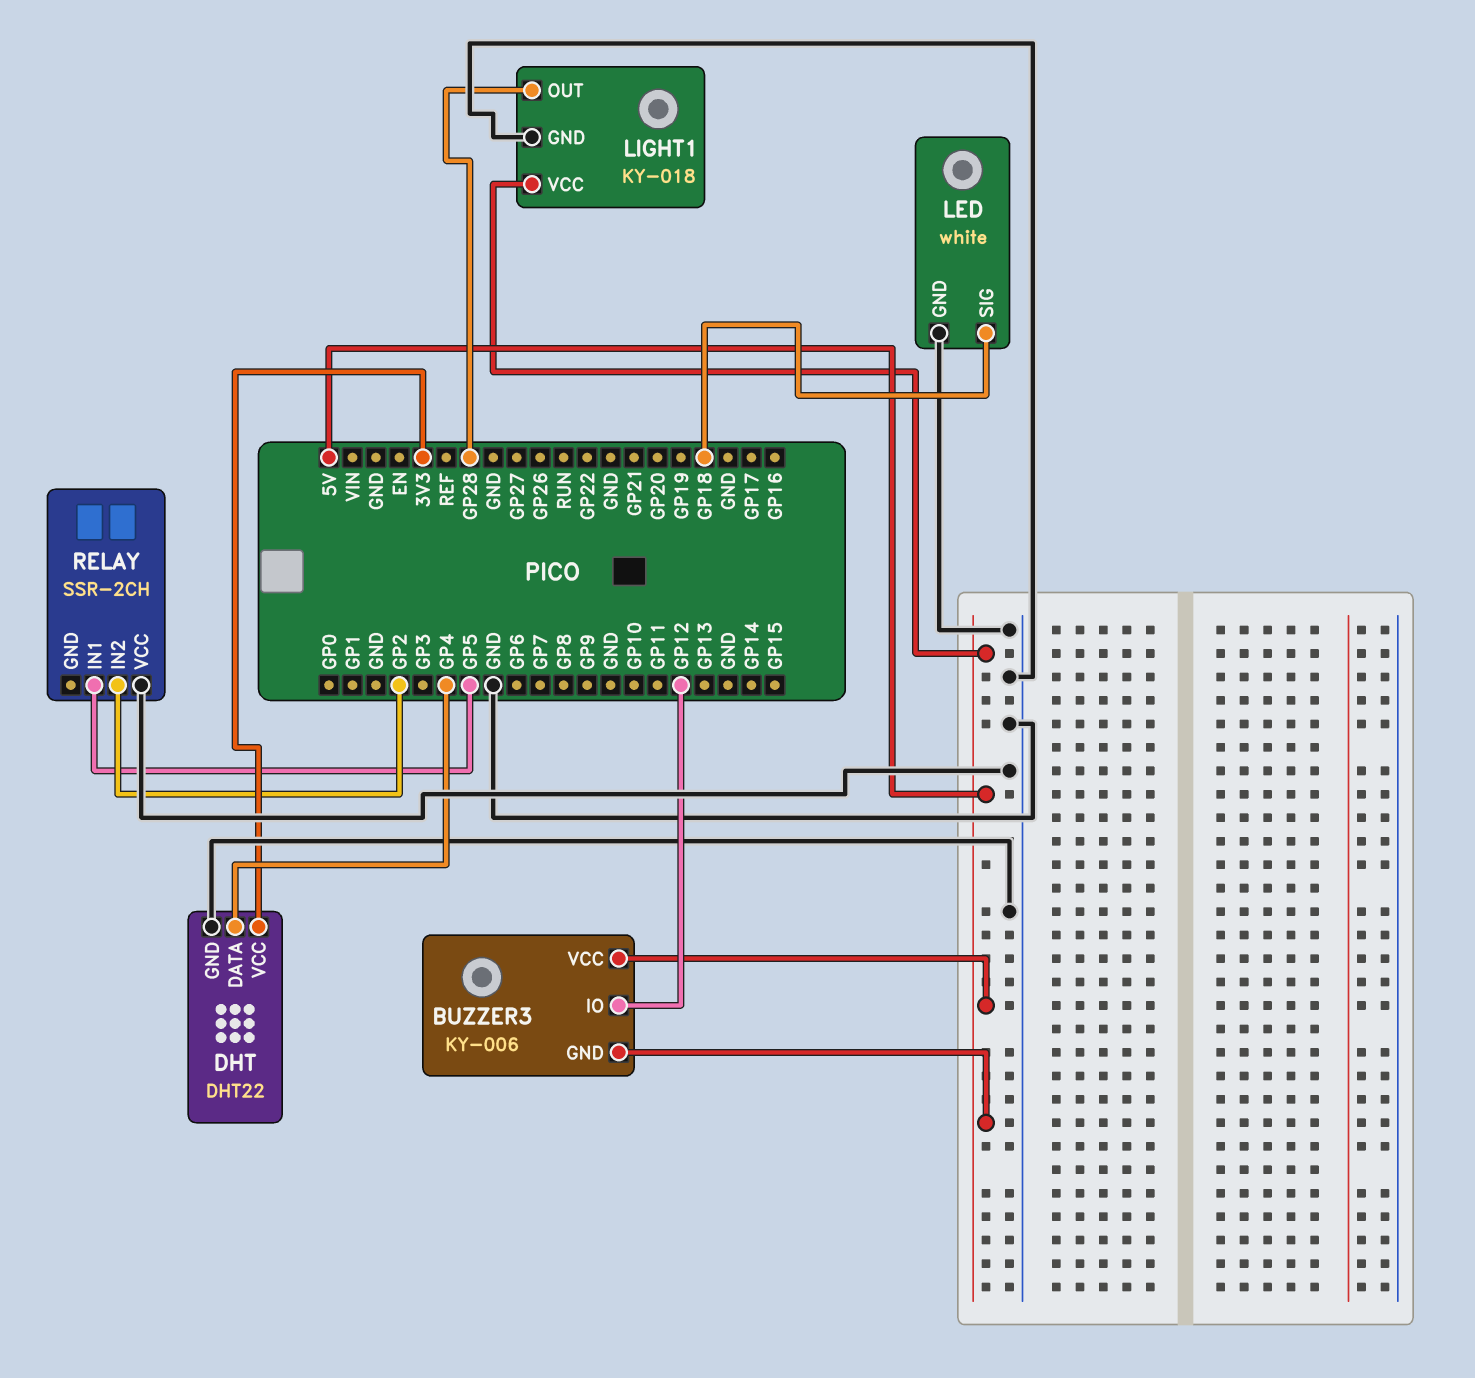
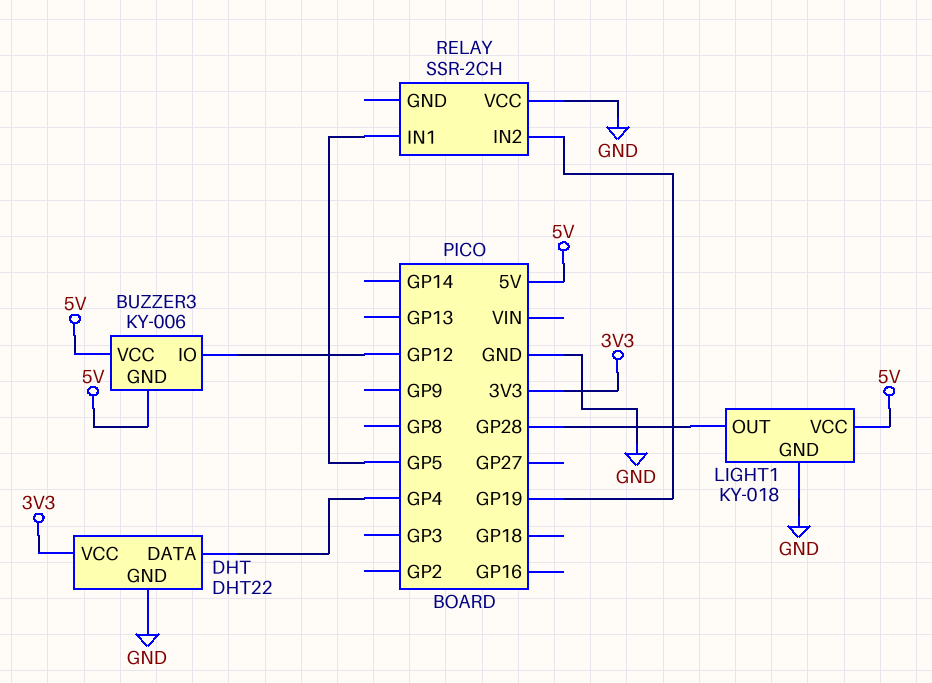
LED: white -> none
LED pin GND: GND -> none
LED pin SIG: GP18 -> none
RELAY pin IN2: GP2 -> GP19

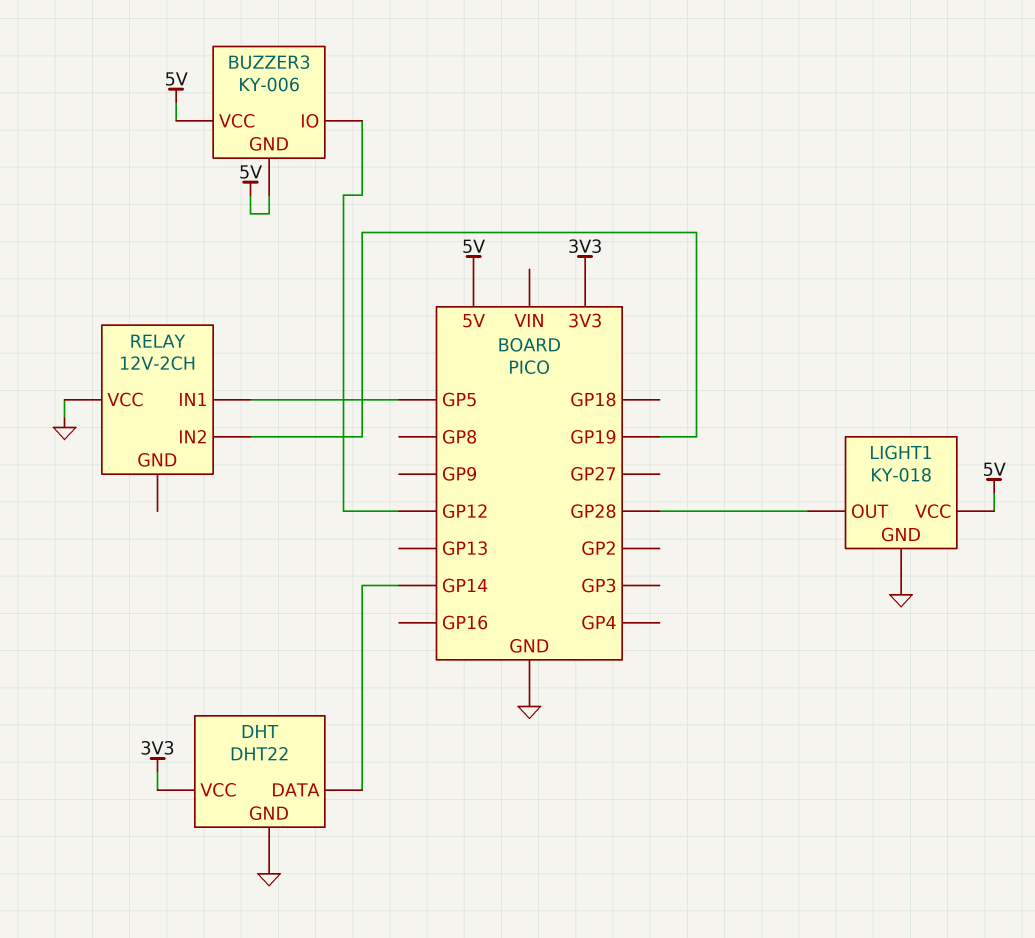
DHT pin DATA: GP4 -> GP14
RELAY: SSR-2CH -> 12V-2CH

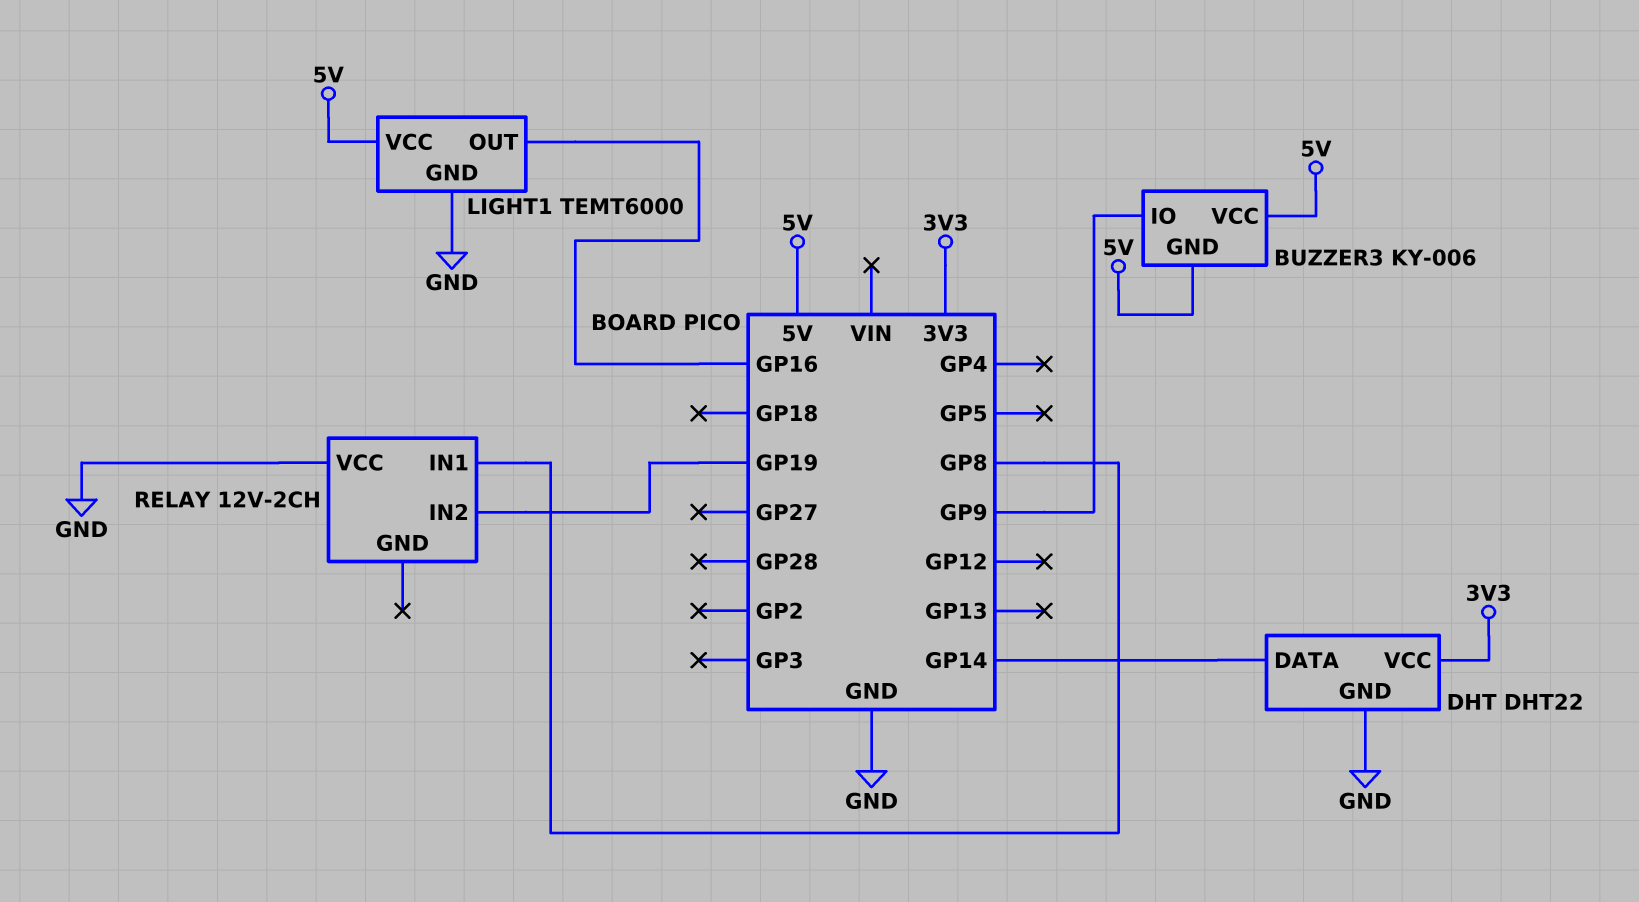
BUZZER3 pin IO: GP12 -> GP9
LIGHT1: KY-018 -> TEMT6000
LIGHT1 pin OUT: GP28 -> GP16
RELAY pin IN1: GP5 -> GP8

